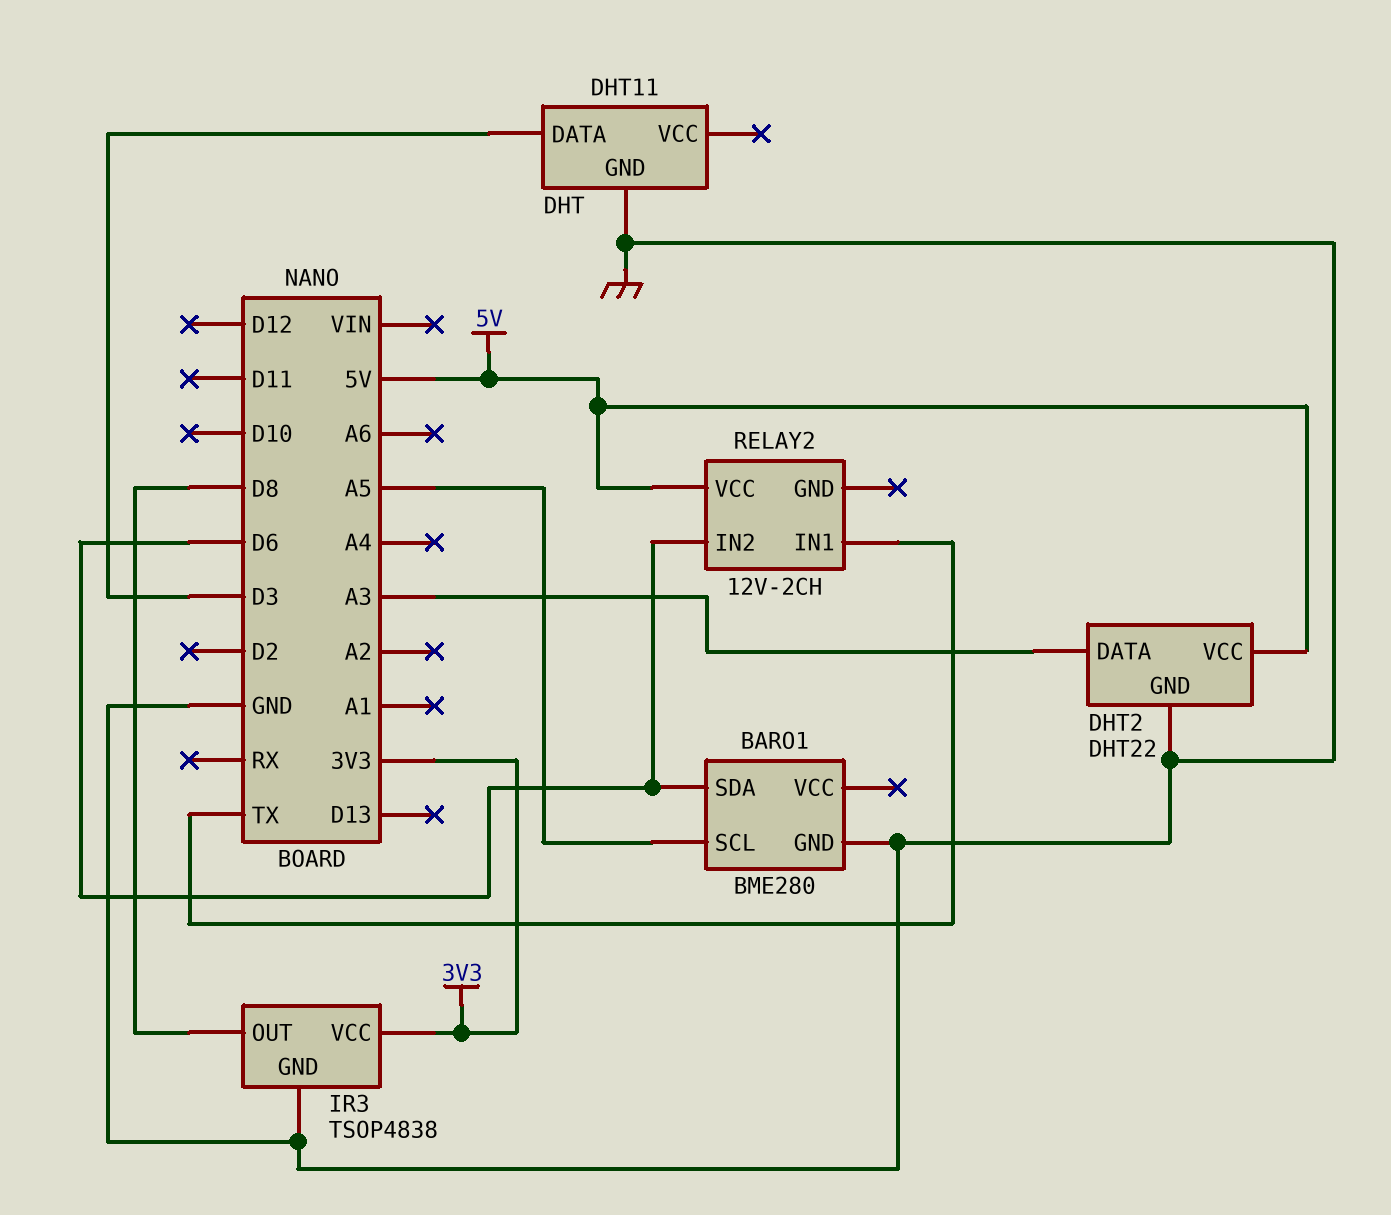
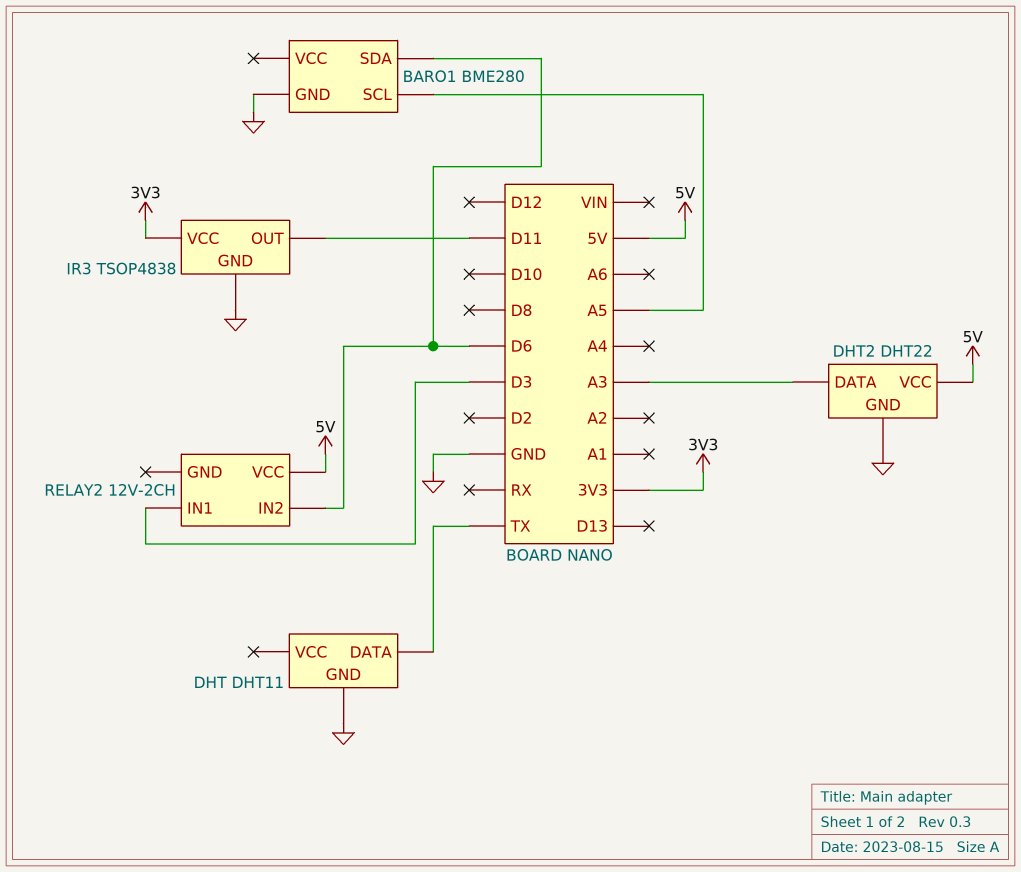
DHT pin DATA: D3 -> TX
IR3 pin OUT: D8 -> D11
RELAY2 pin IN1: TX -> D3

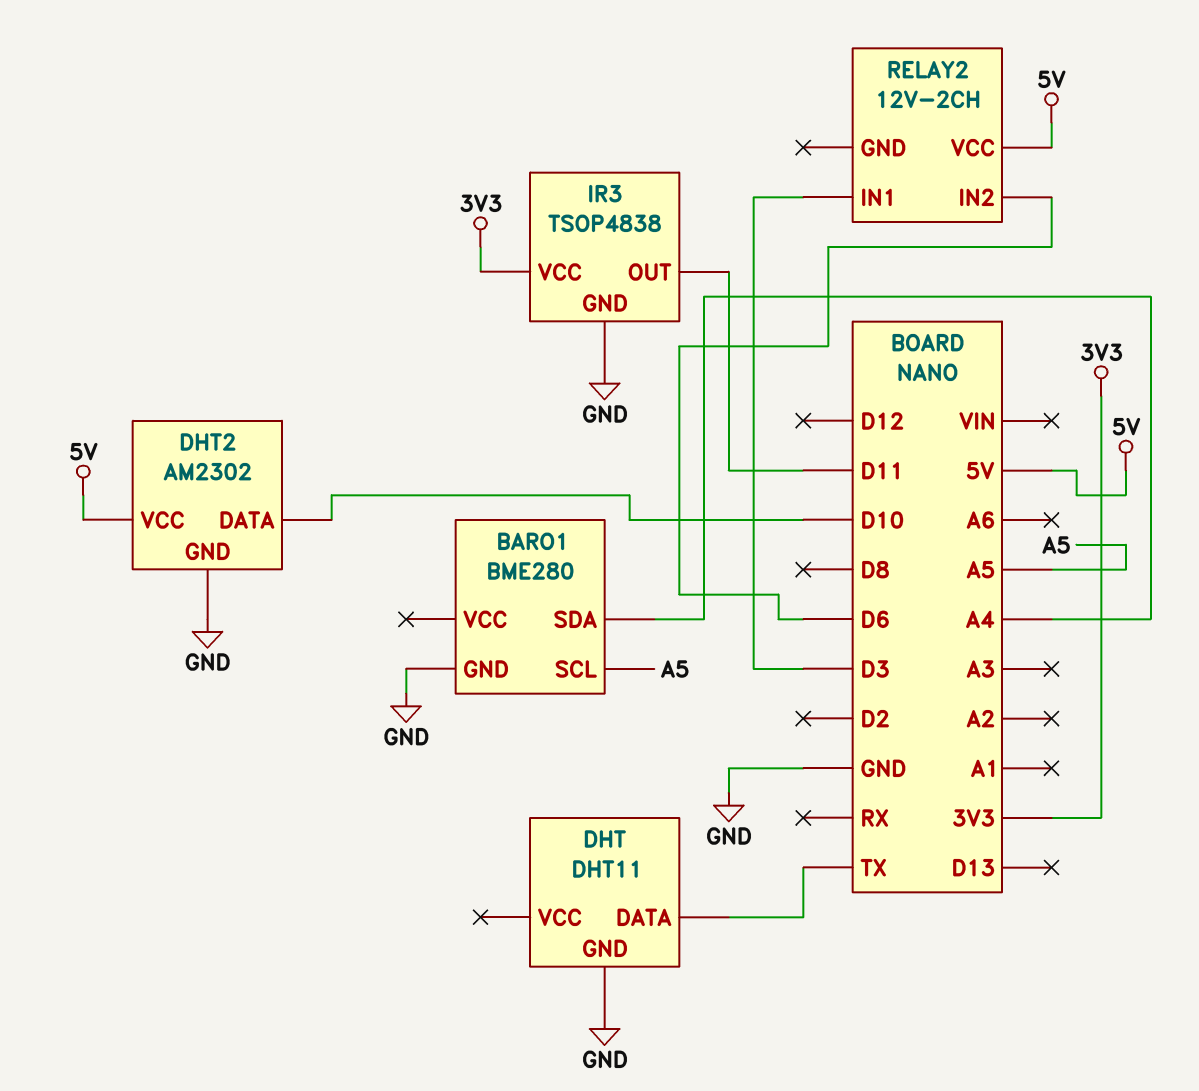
BARO1 pin SDA: D6 -> A4
DHT2: DHT22 -> AM2302
DHT2 pin DATA: A3 -> D10

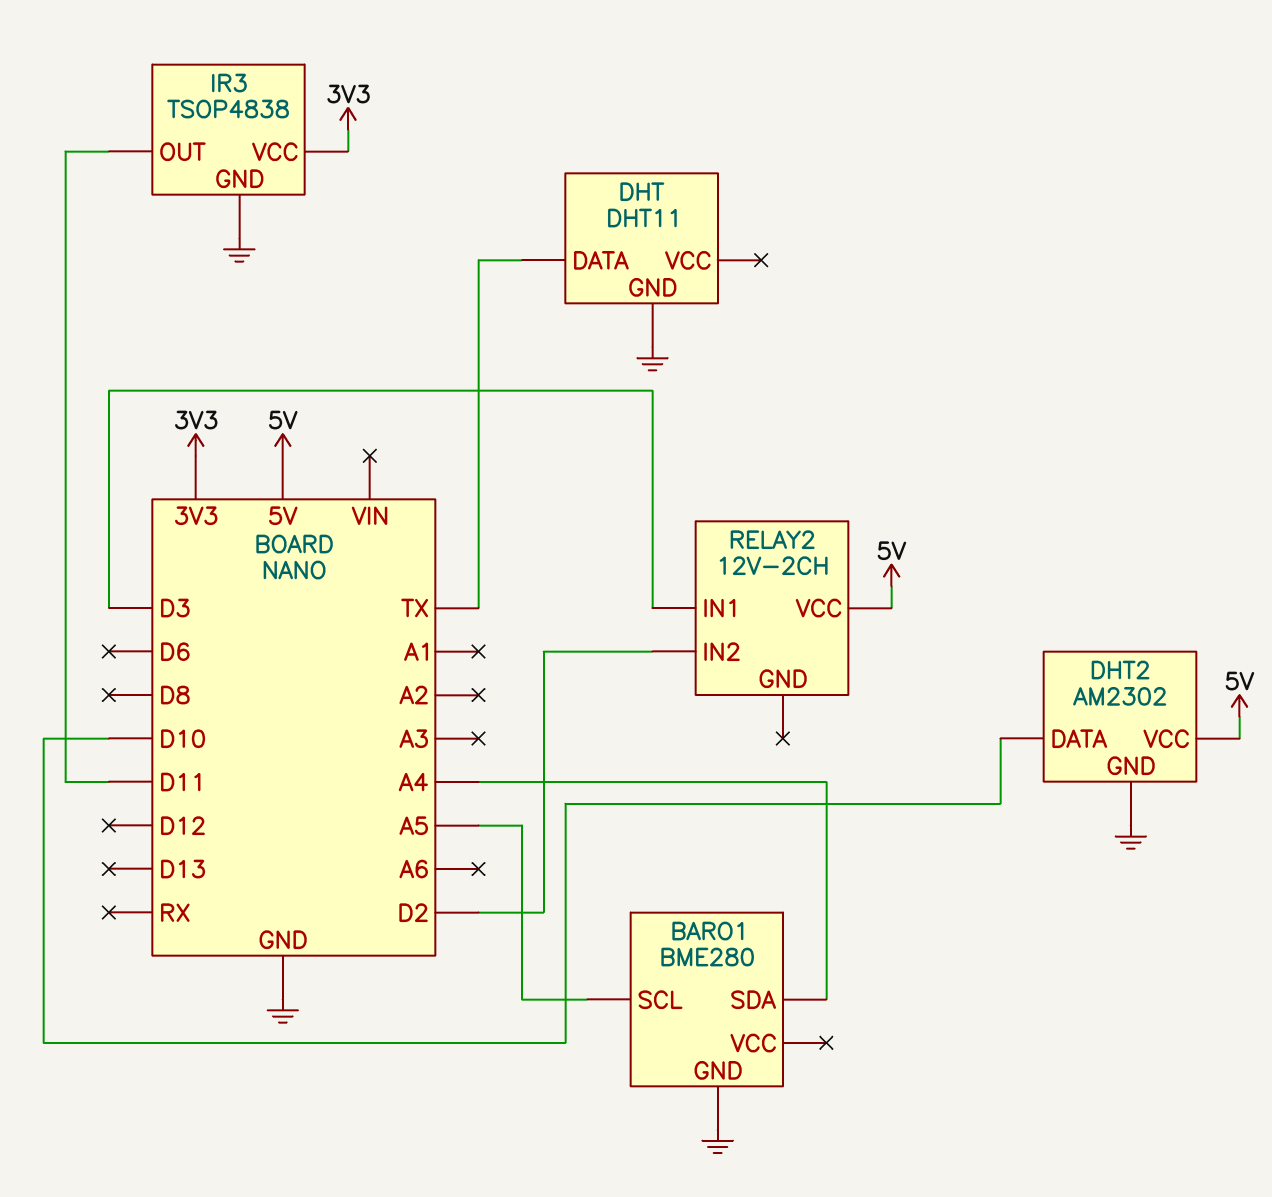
RELAY2 pin IN2: D6 -> D2

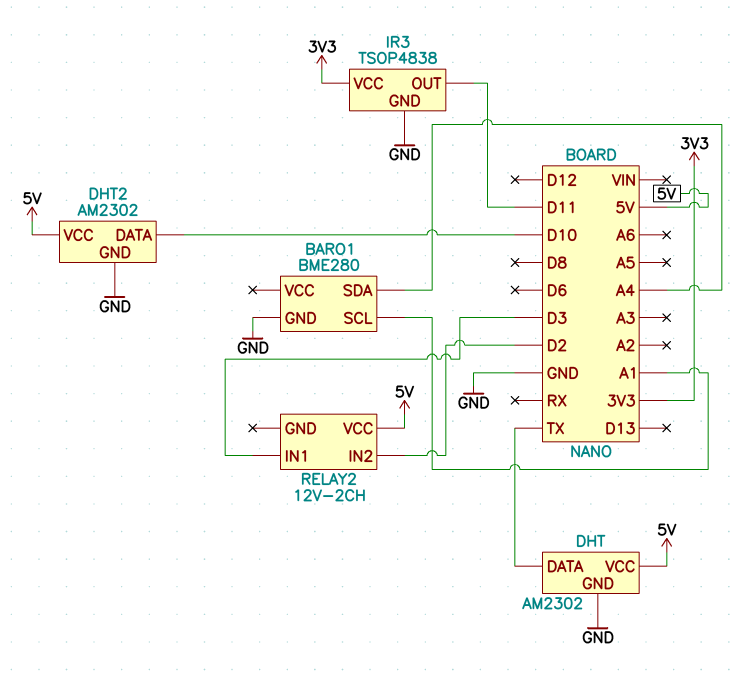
BARO1 pin SCL: A5 -> A1
DHT: DHT11 -> AM2302
DHT pin VCC: none -> 5V

